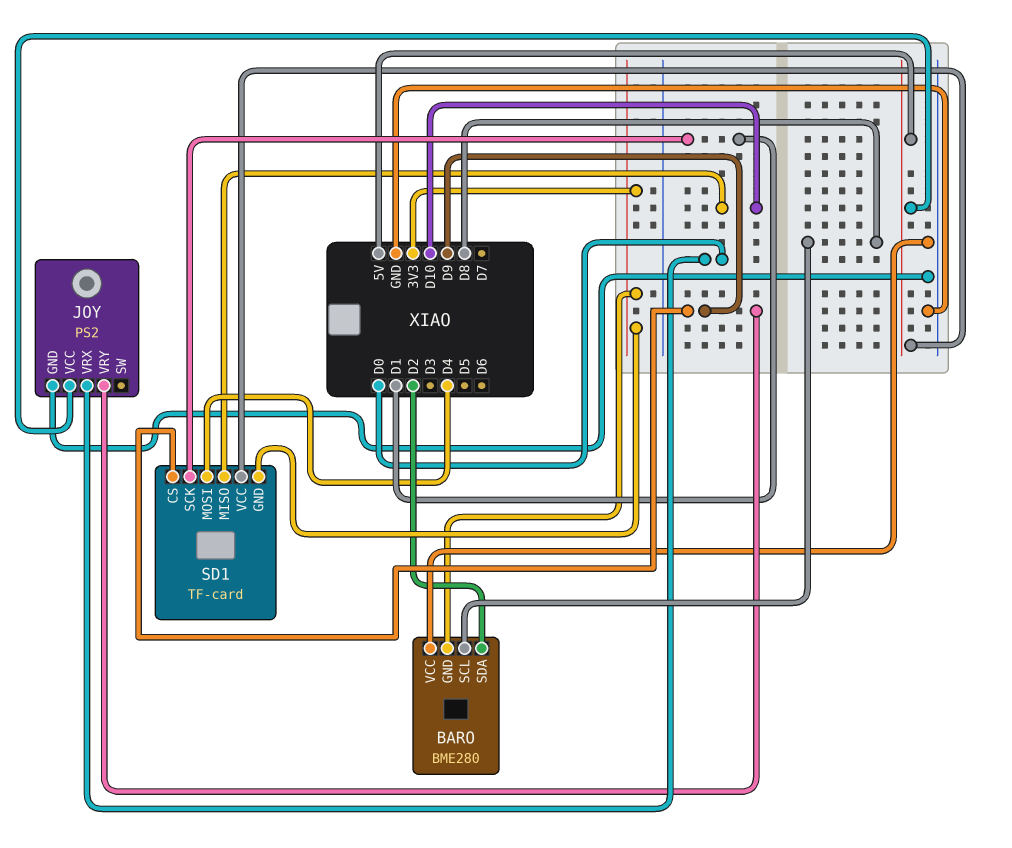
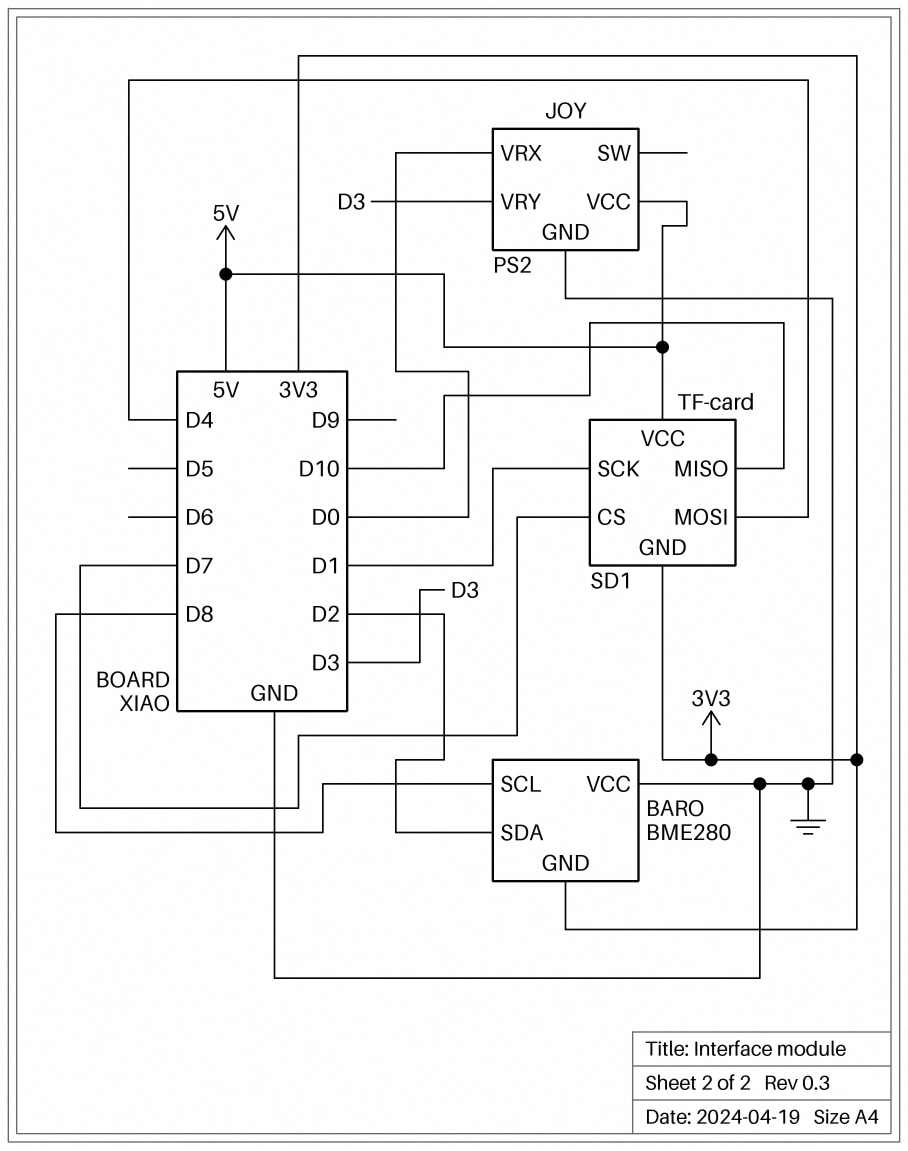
JOY pin VRY: D9 -> D3
SD1 pin CS: D9 -> D7

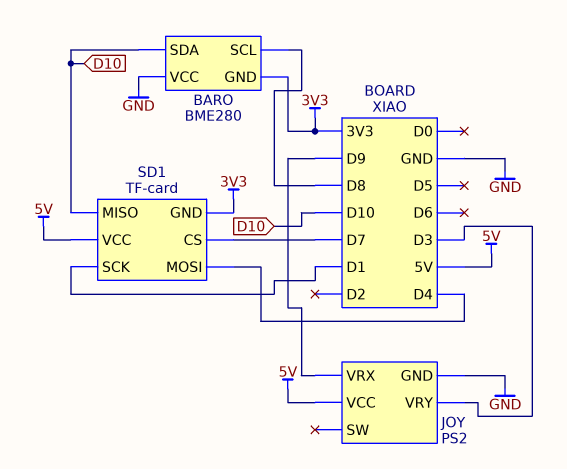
BARO pin SDA: D2 -> D10
JOY pin VRX: D0 -> D9

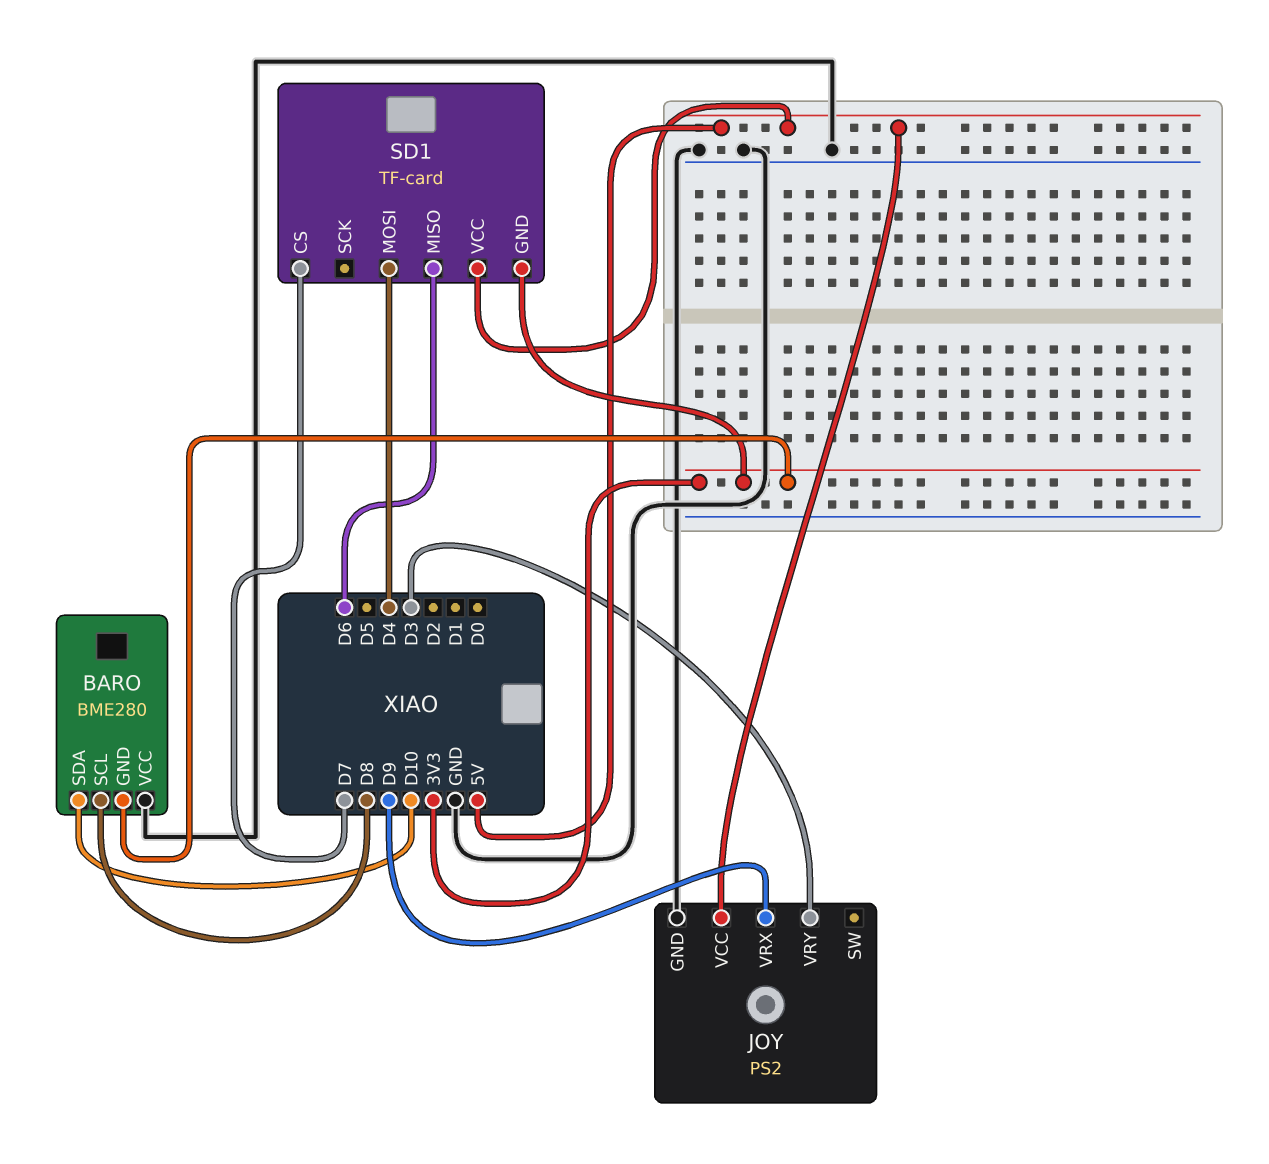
SD1 pin MISO: D10 -> D6
SD1 pin SCK: D1 -> none

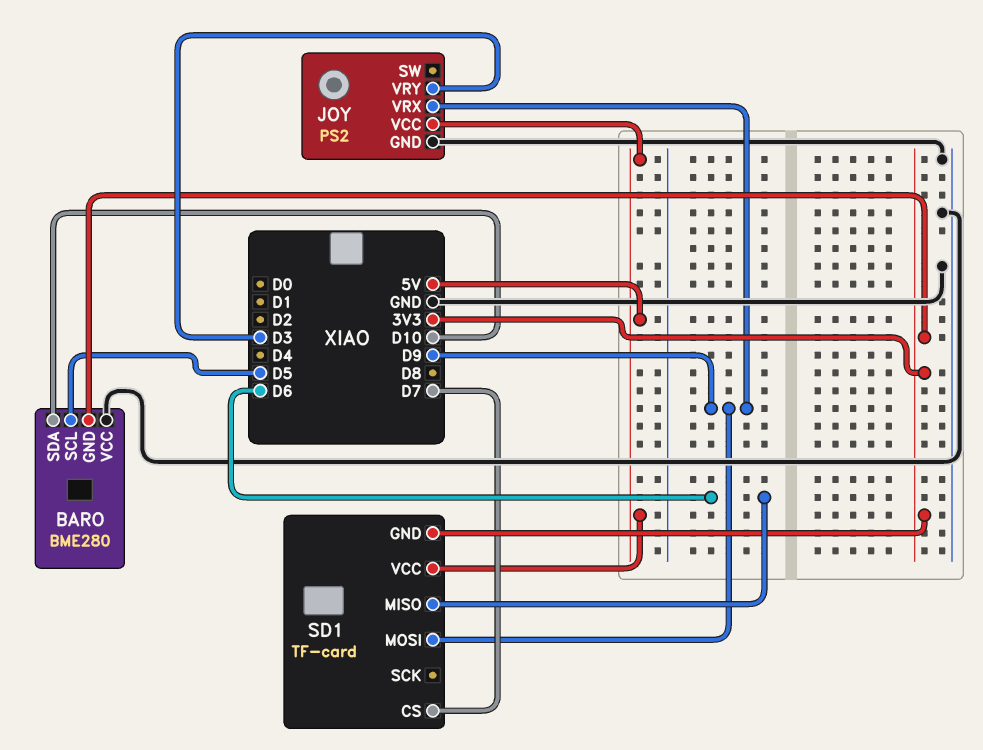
BARO pin SCL: D8 -> D5
SD1 pin MOSI: D4 -> D9

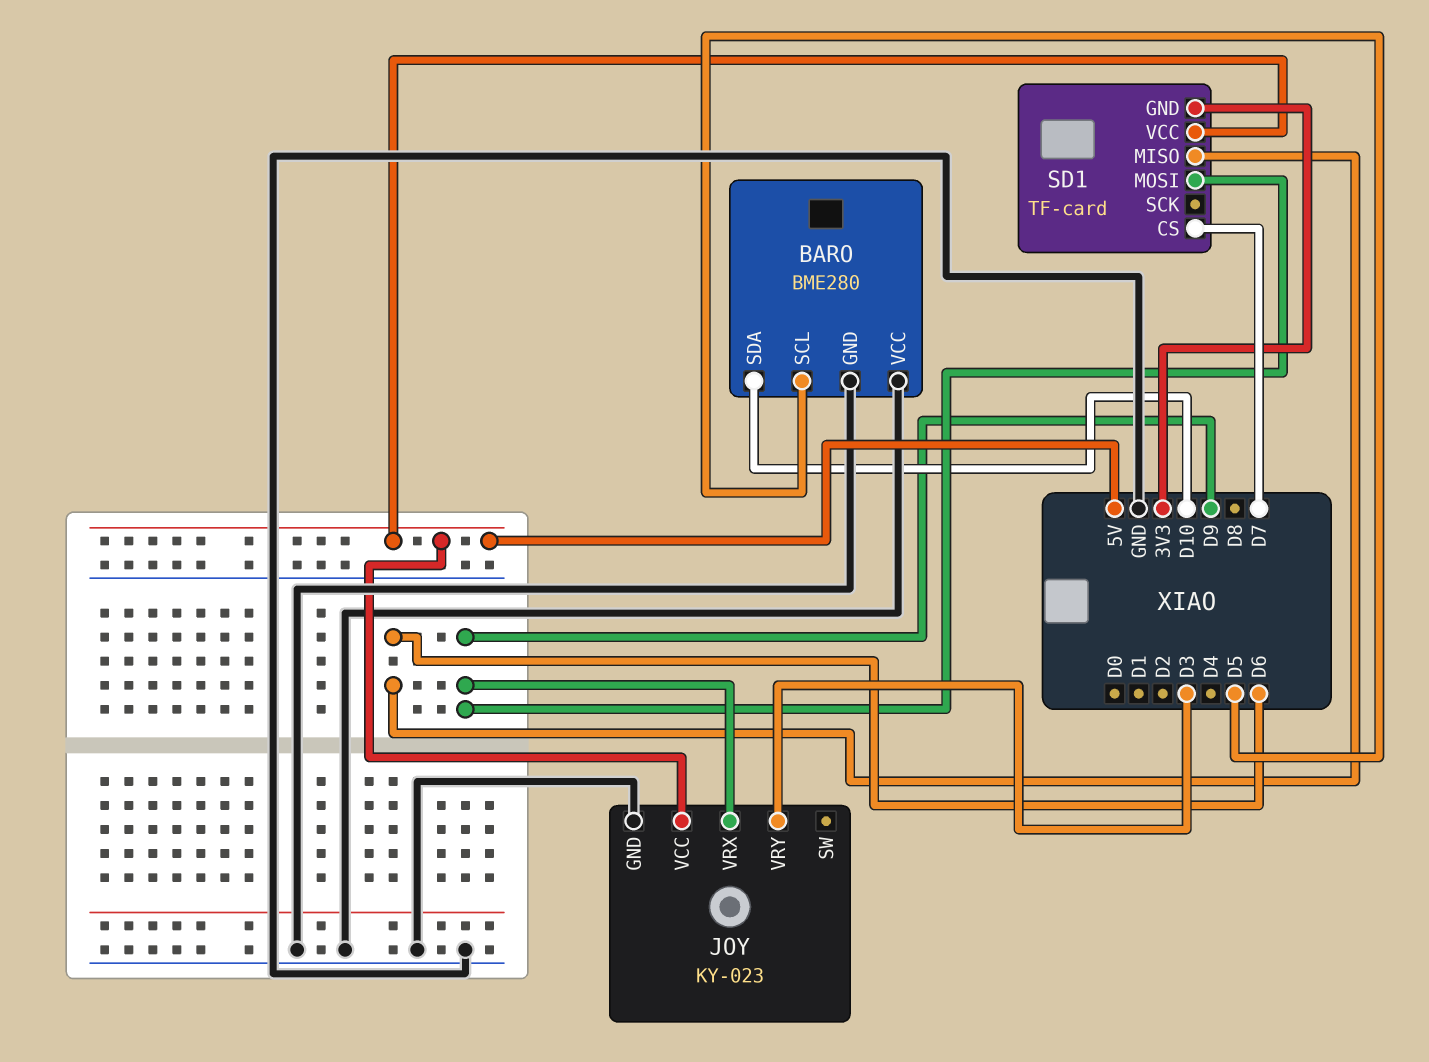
BARO pin GND: 3V3 -> GND
JOY: PS2 -> KY-023

